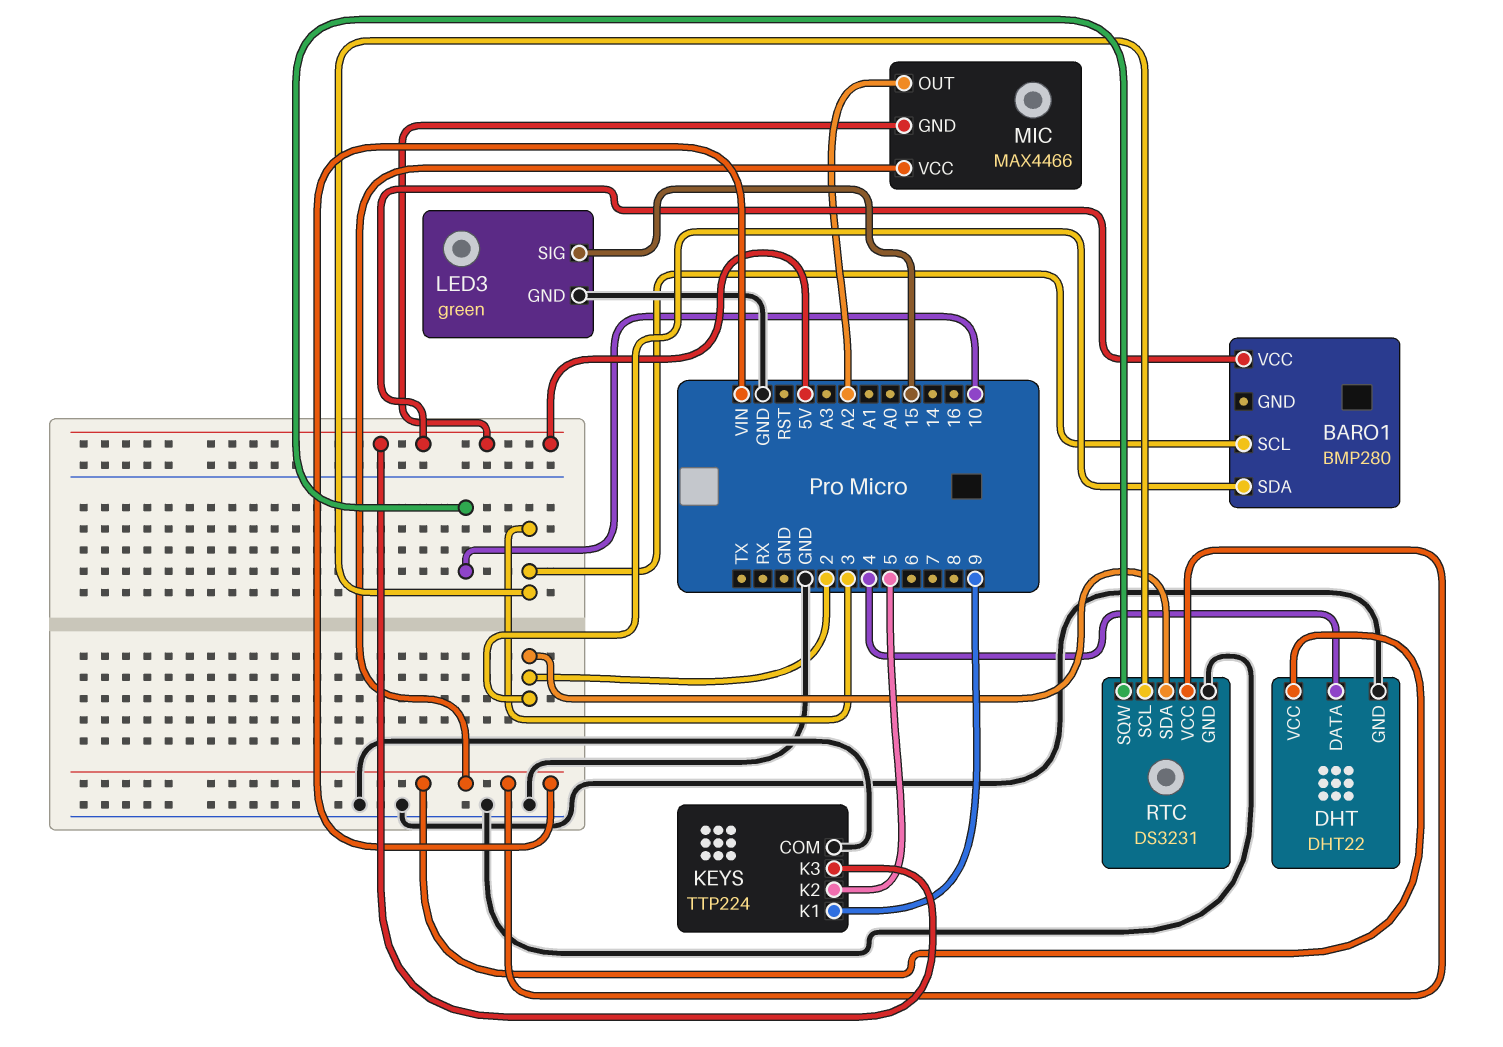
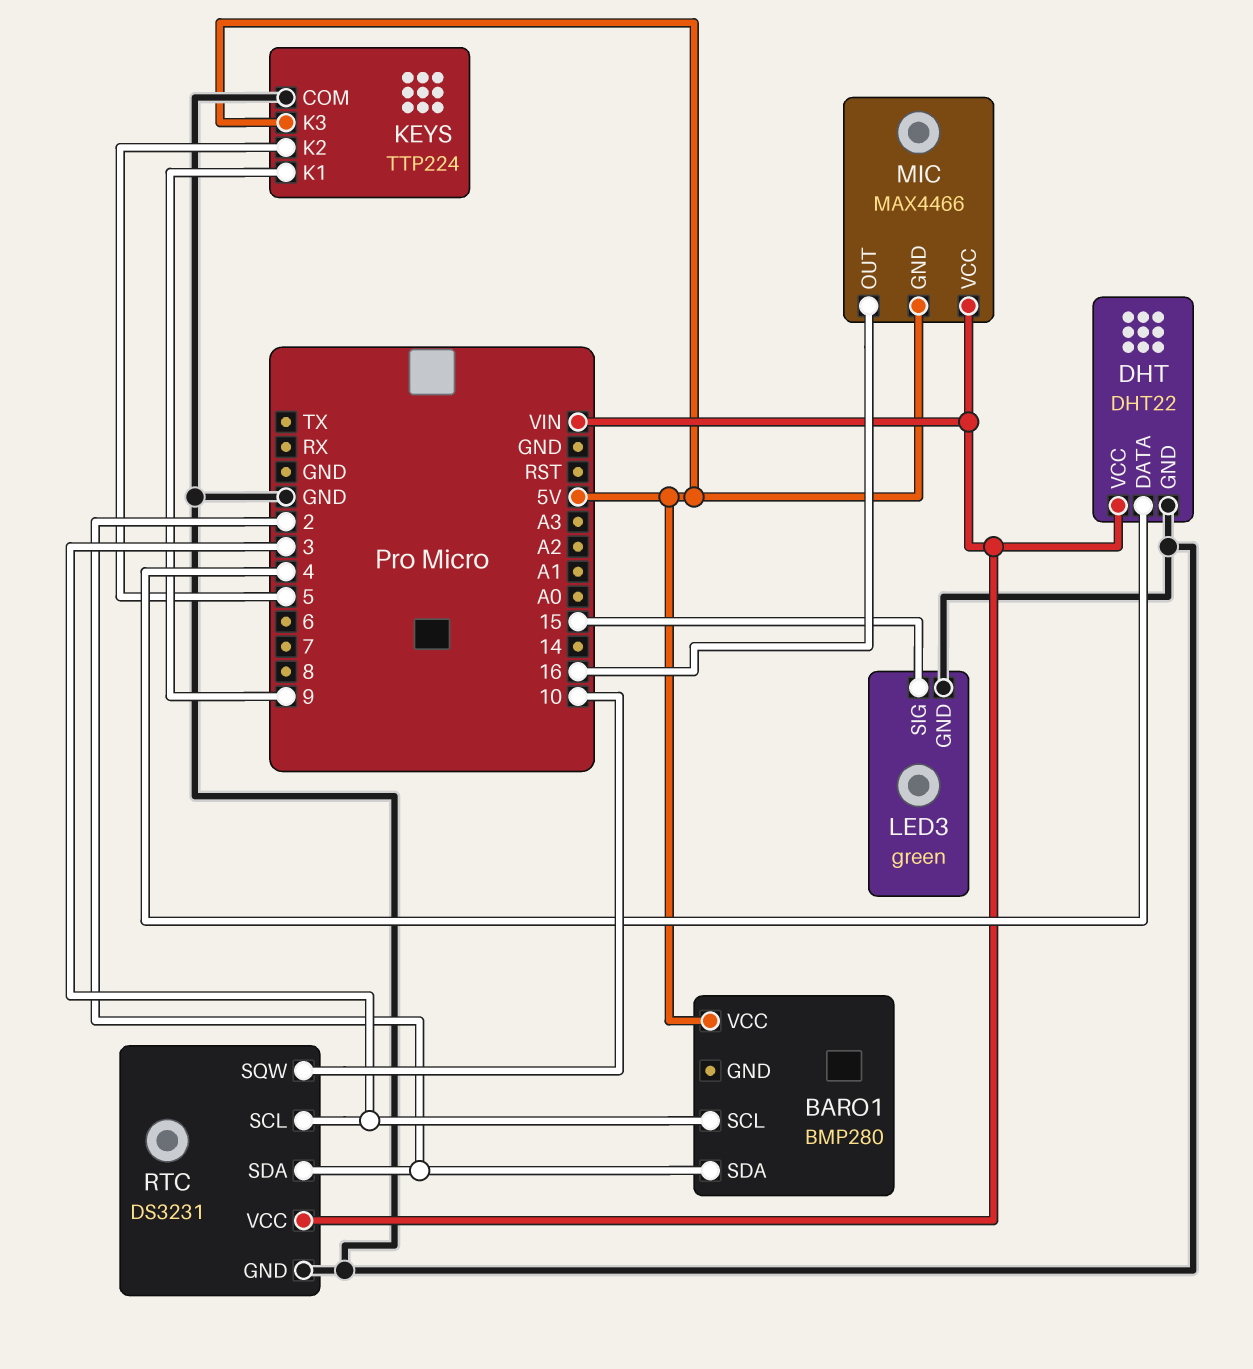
MIC pin OUT: A2 -> 16

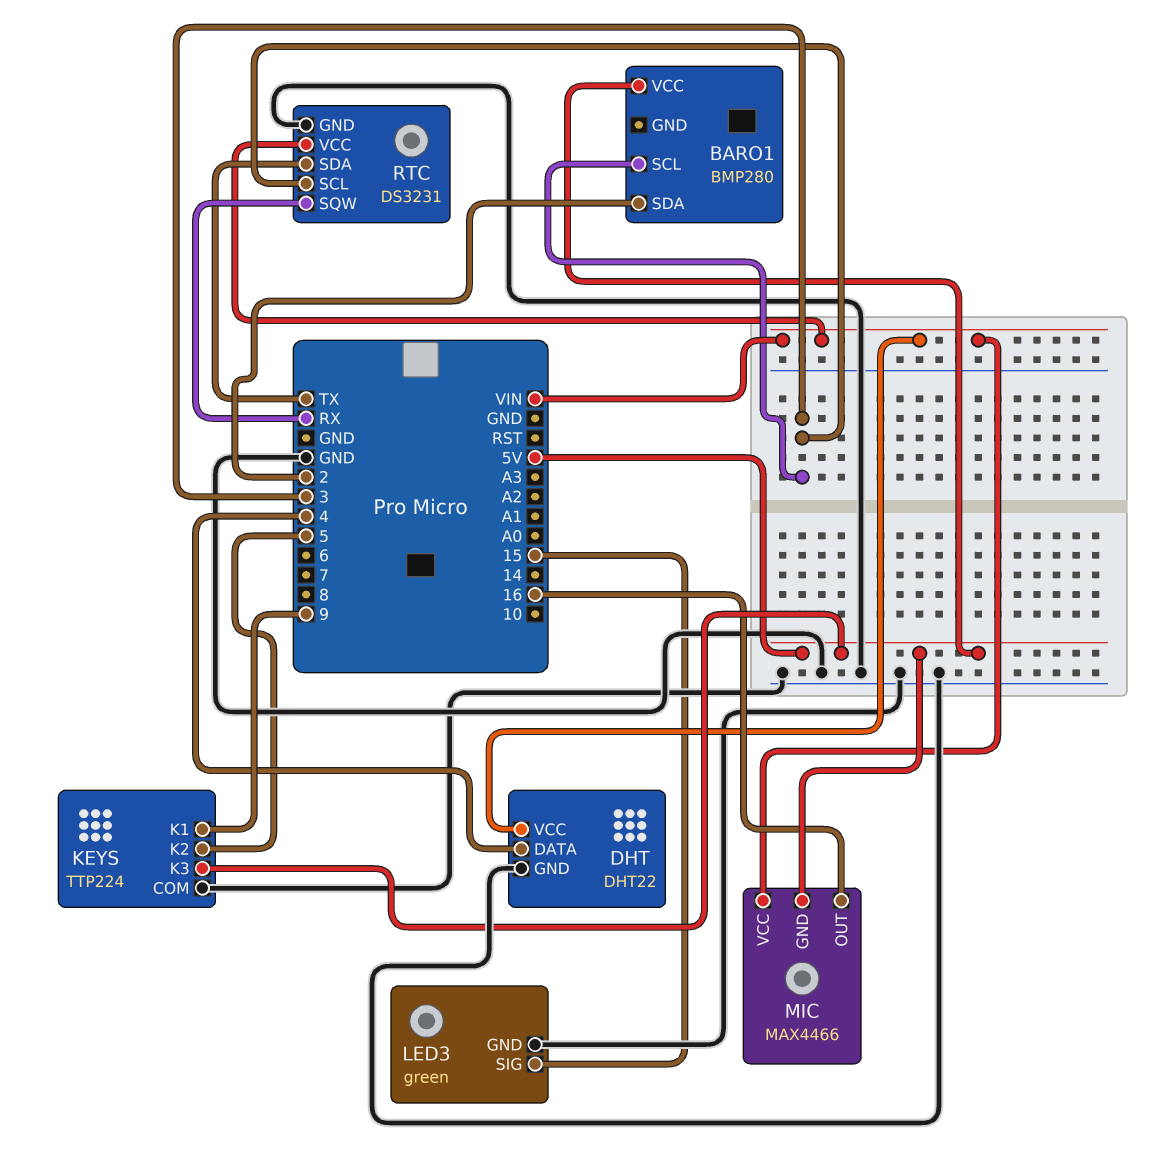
RTC pin SDA: 2 -> TX
RTC pin SQW: 10 -> RX

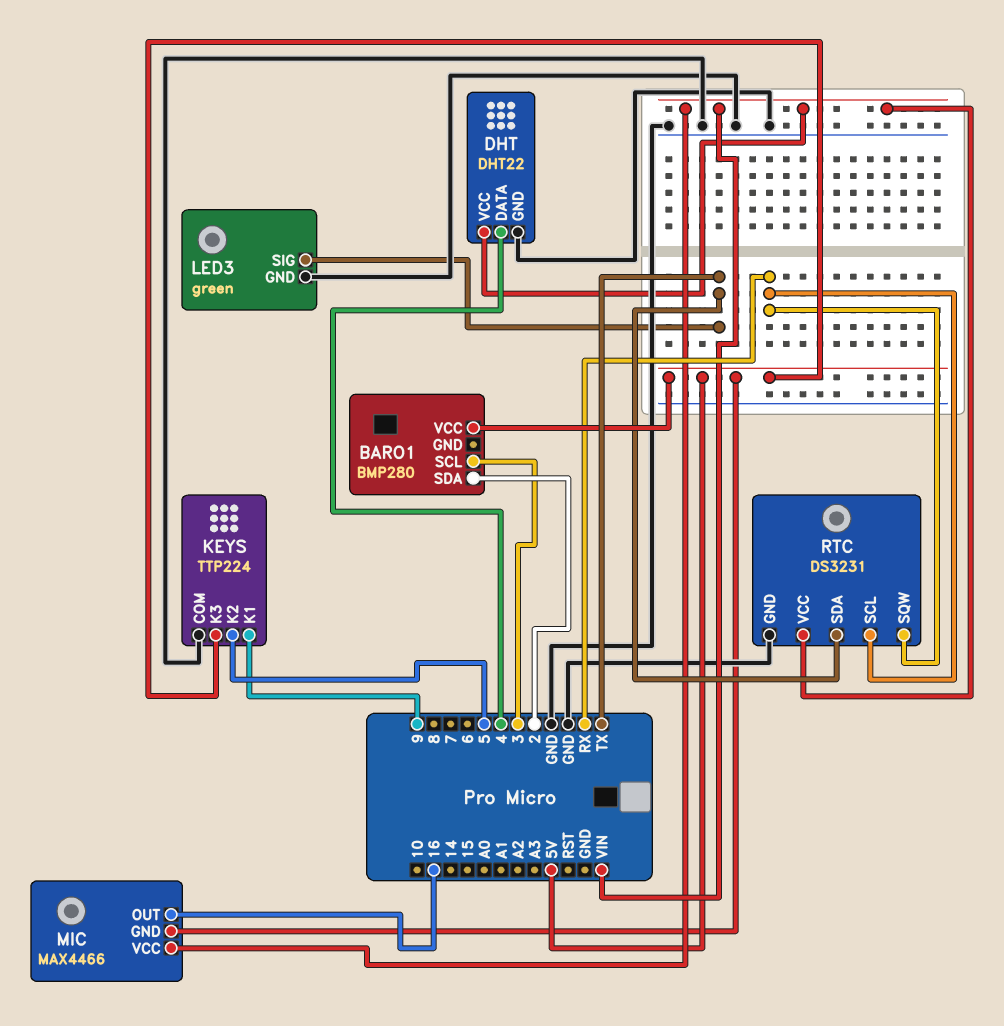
LED3 pin SIG: 15 -> TX
RTC pin SCL: 3 -> RX

